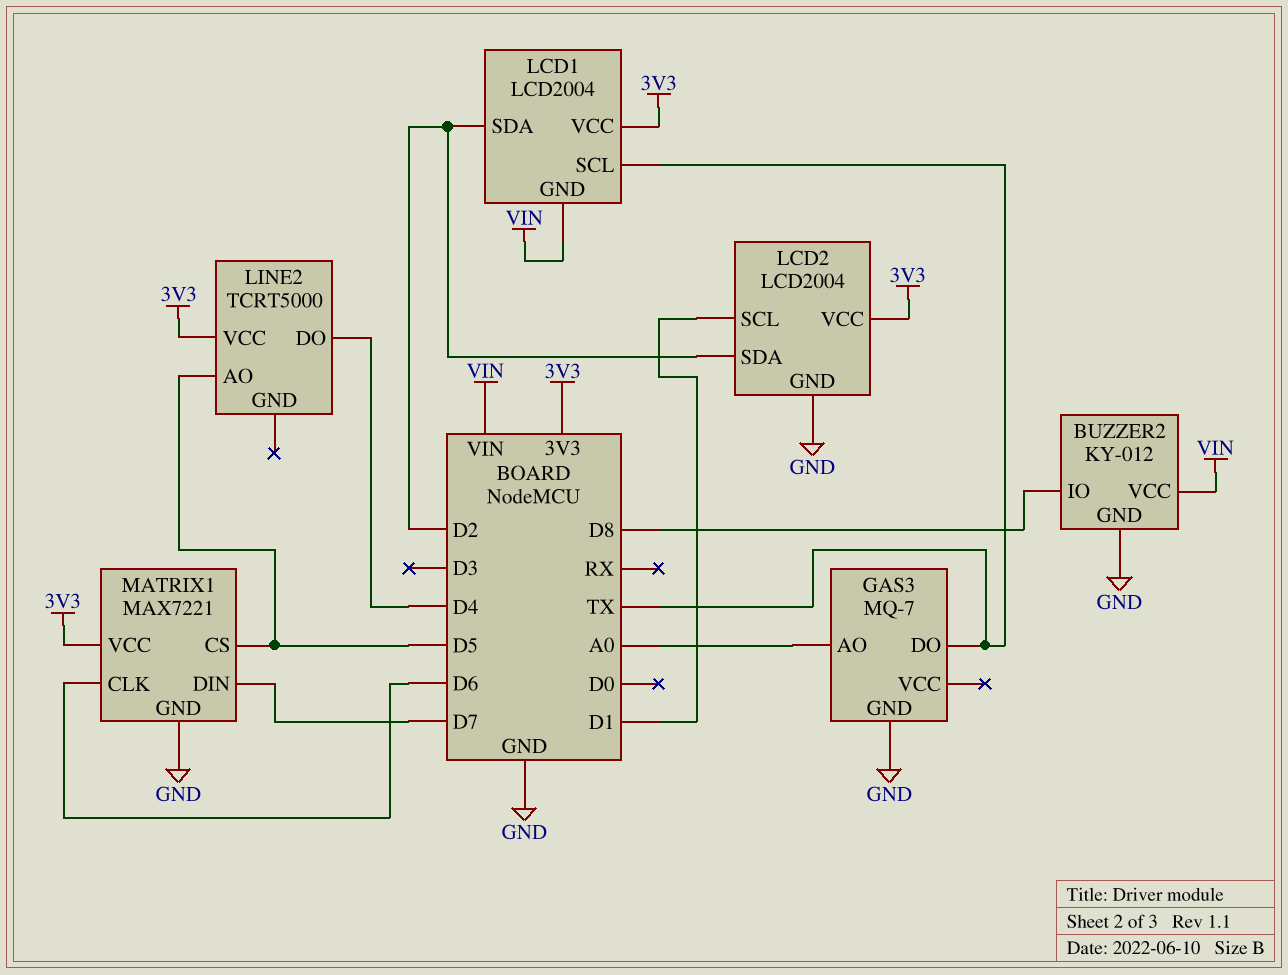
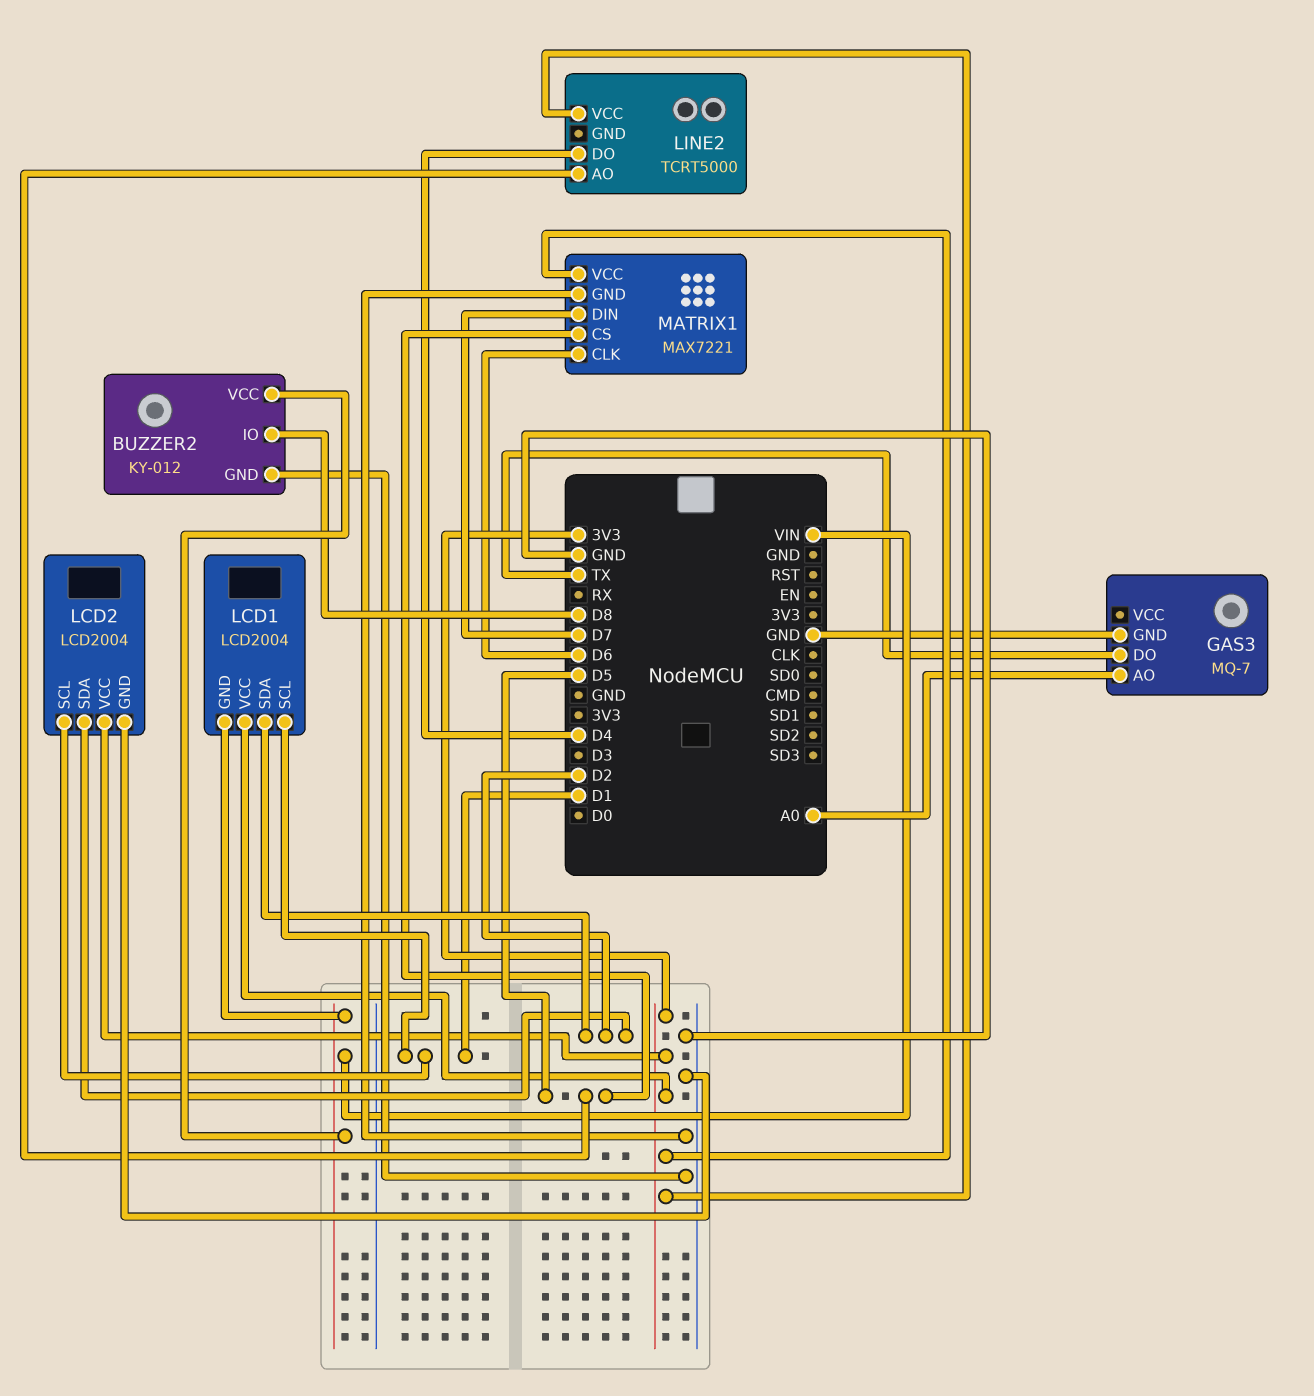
LCD1 pin SCL: TX -> D1

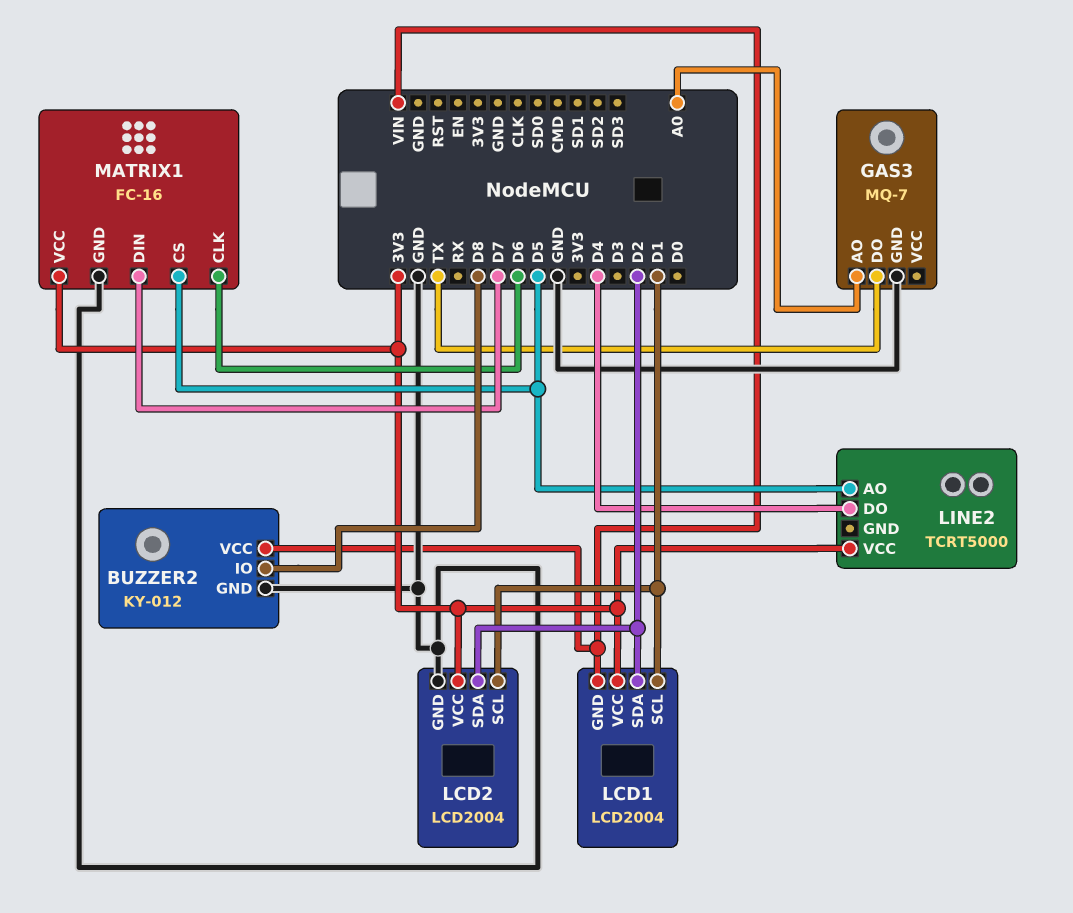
MATRIX1: MAX7221 -> FC-16

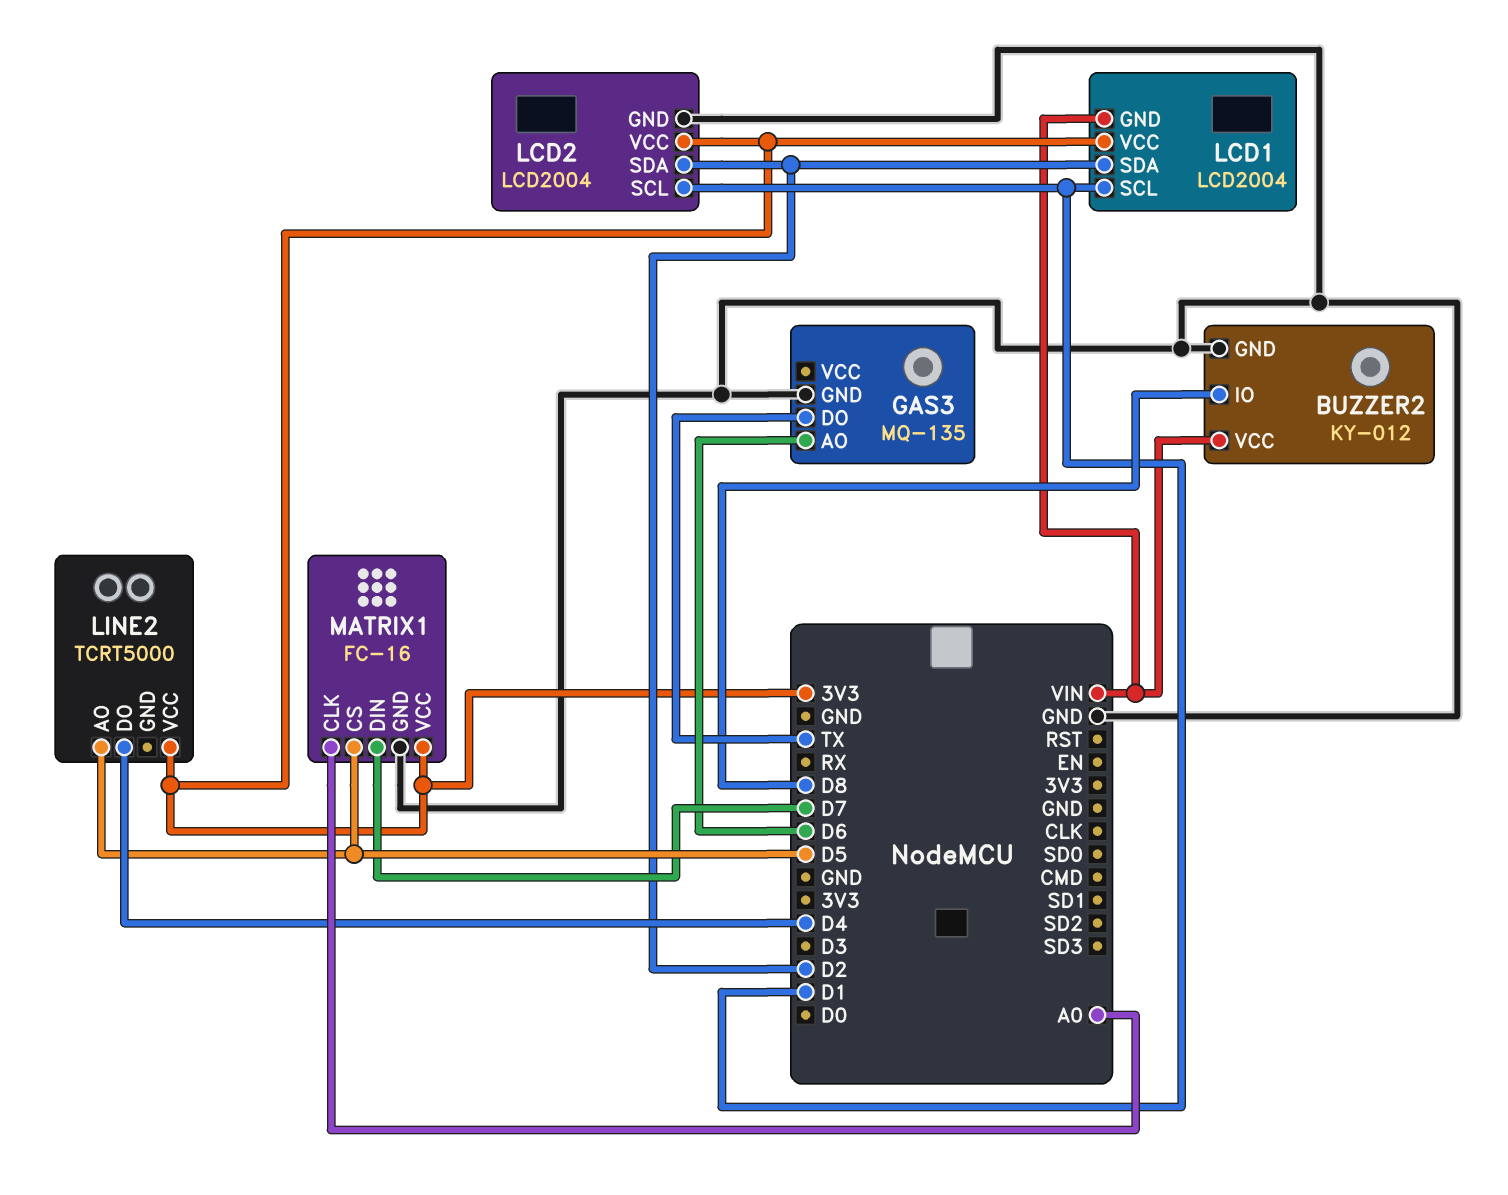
GAS3: MQ-7 -> MQ-135
GAS3 pin AO: A0 -> D6
MATRIX1 pin CLK: D6 -> A0

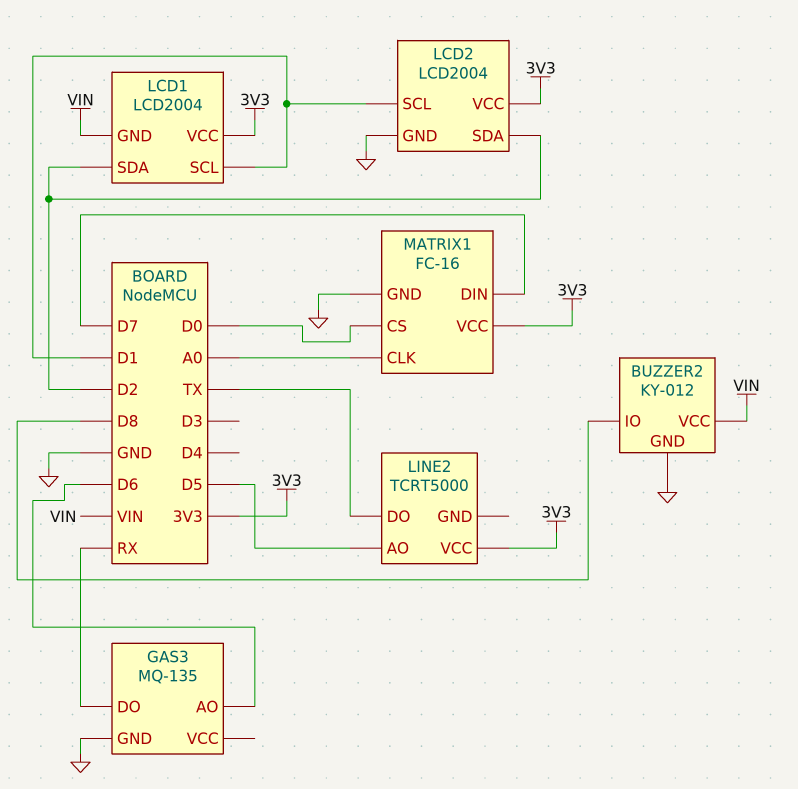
GAS3 pin DO: TX -> RX
LINE2 pin DO: D4 -> TX
MATRIX1 pin CS: D5 -> D0

